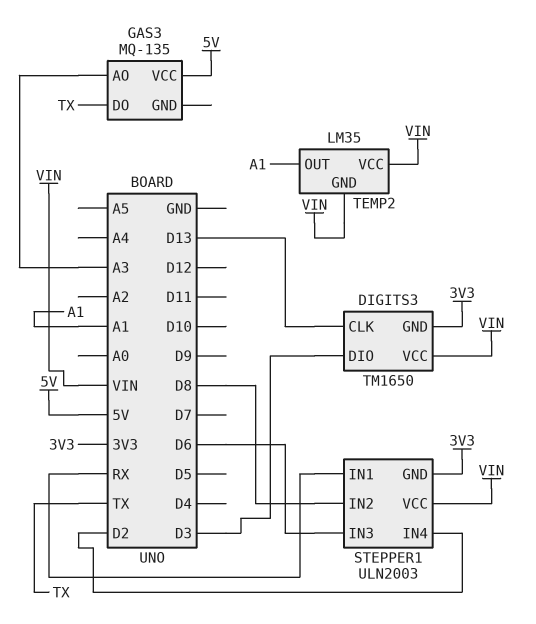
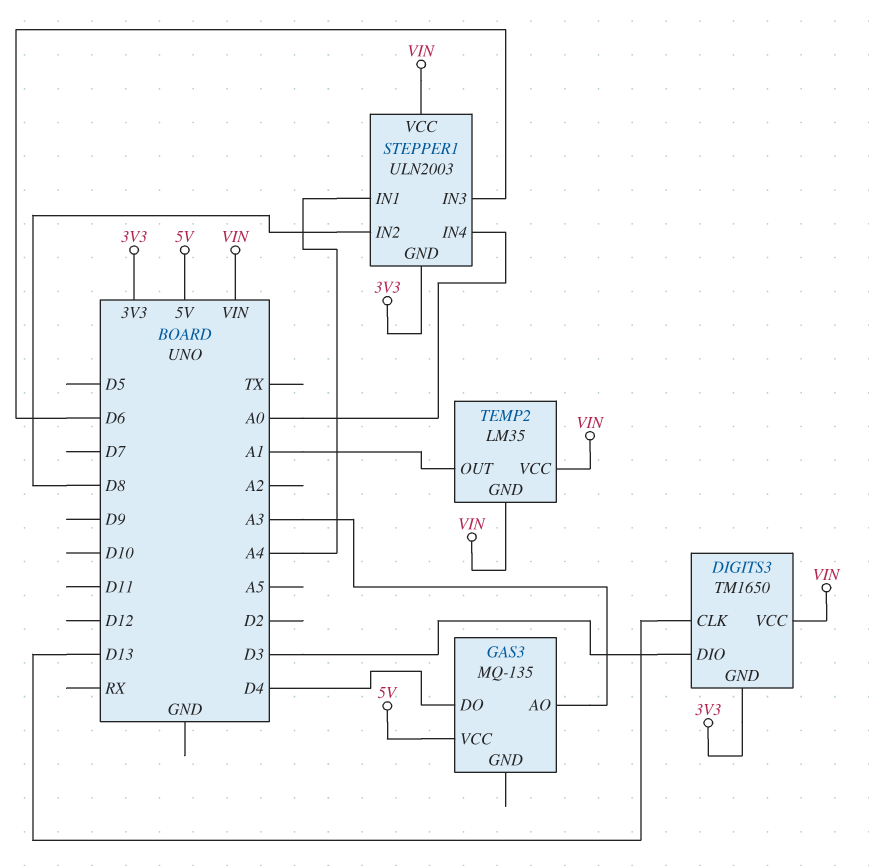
GAS3 pin DO: TX -> D4
STEPPER1 pin IN1: RX -> A4
STEPPER1 pin IN4: D2 -> A0

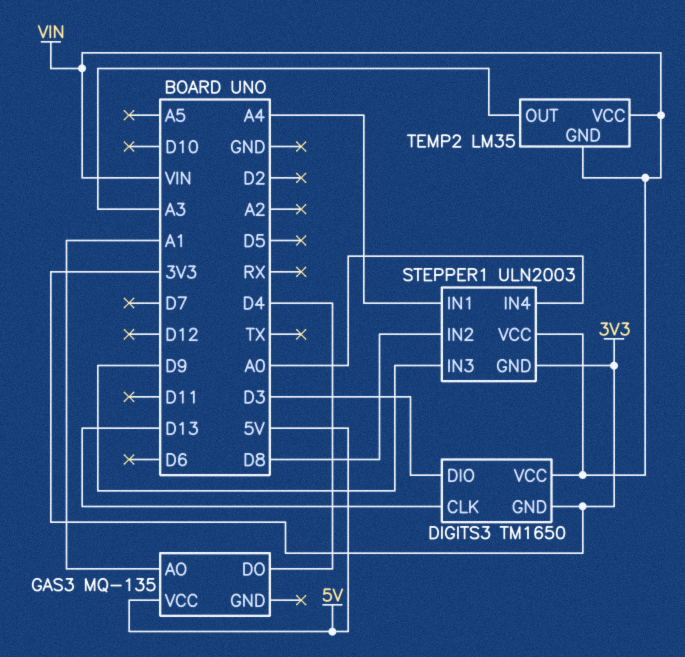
GAS3 pin AO: A3 -> A1
STEPPER1 pin IN3: D6 -> D9
TEMP2 pin OUT: A1 -> A3

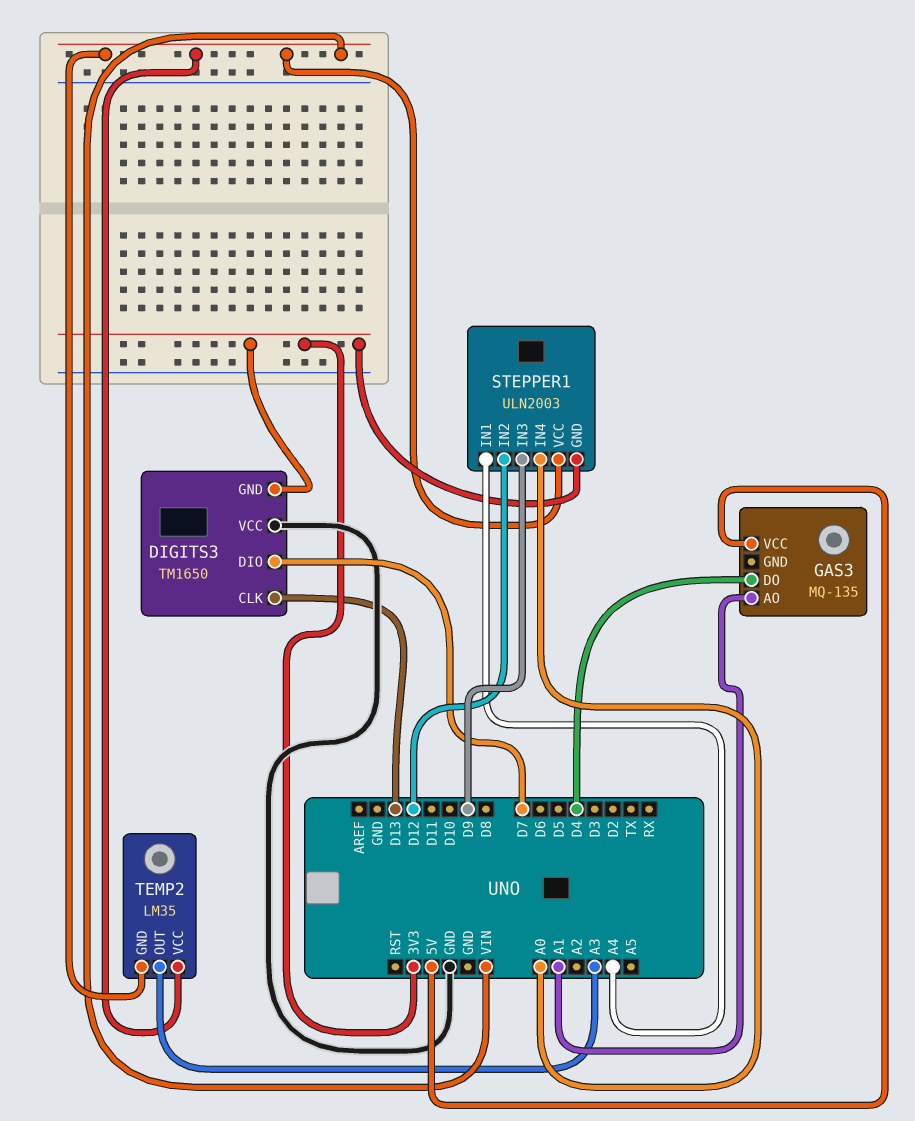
DIGITS3 pin DIO: D3 -> D7
DIGITS3 pin VCC: VIN -> GND
STEPPER1 pin IN2: D8 -> D12

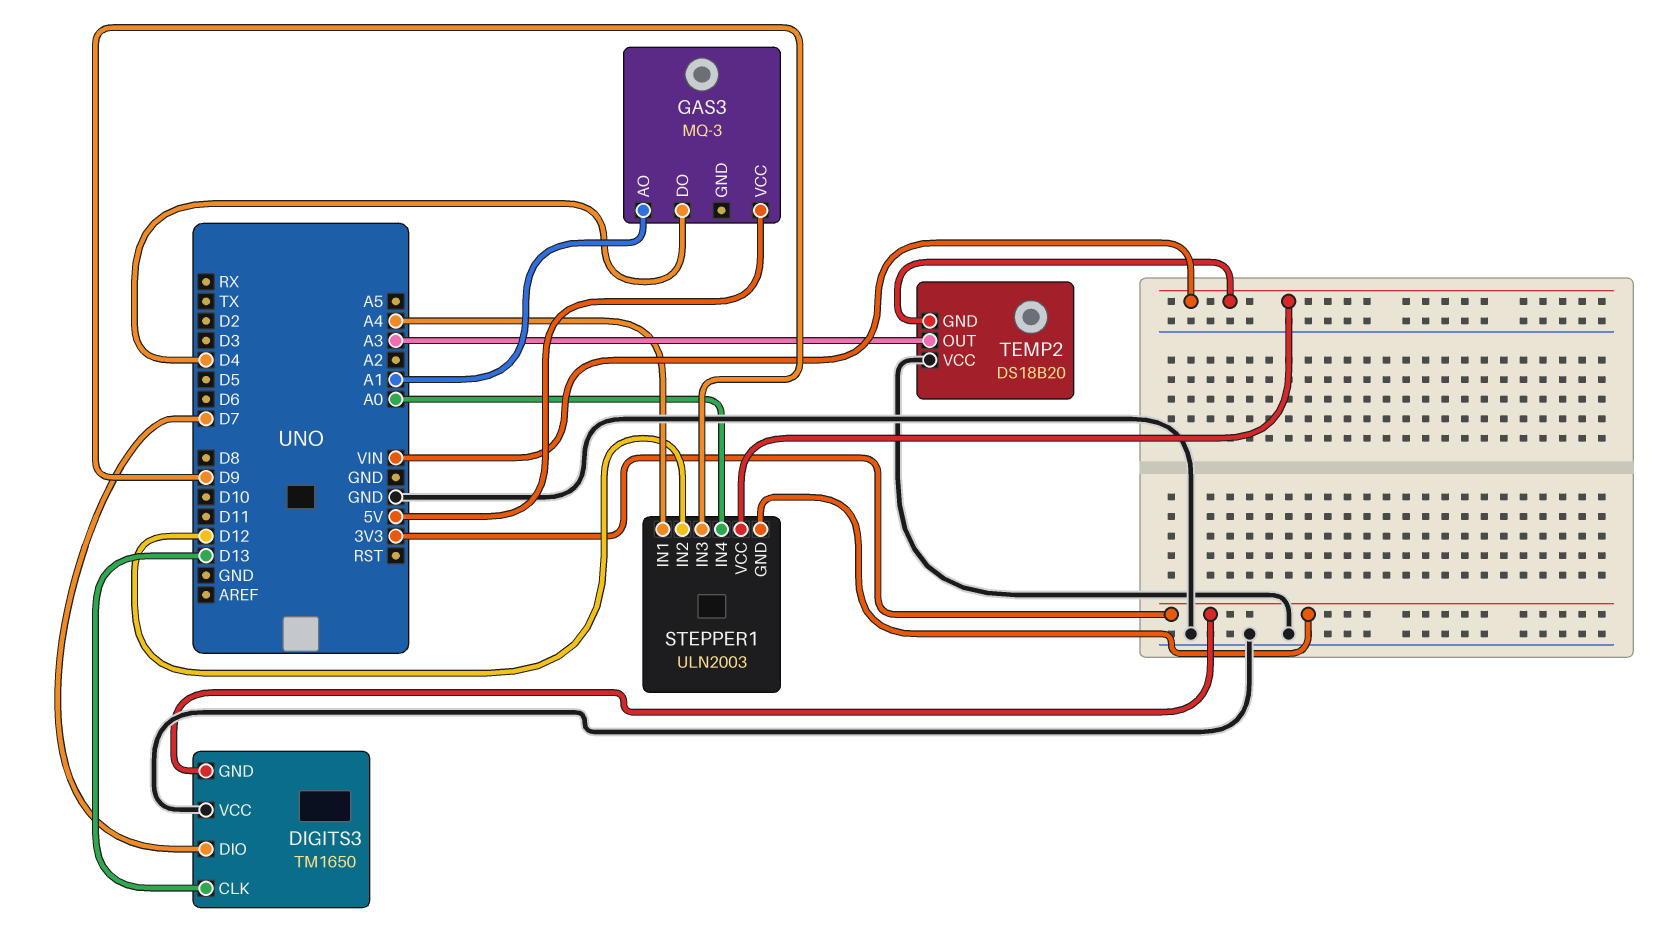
GAS3: MQ-135 -> MQ-3
TEMP2: LM35 -> DS18B20
TEMP2 pin VCC: VIN -> GND

